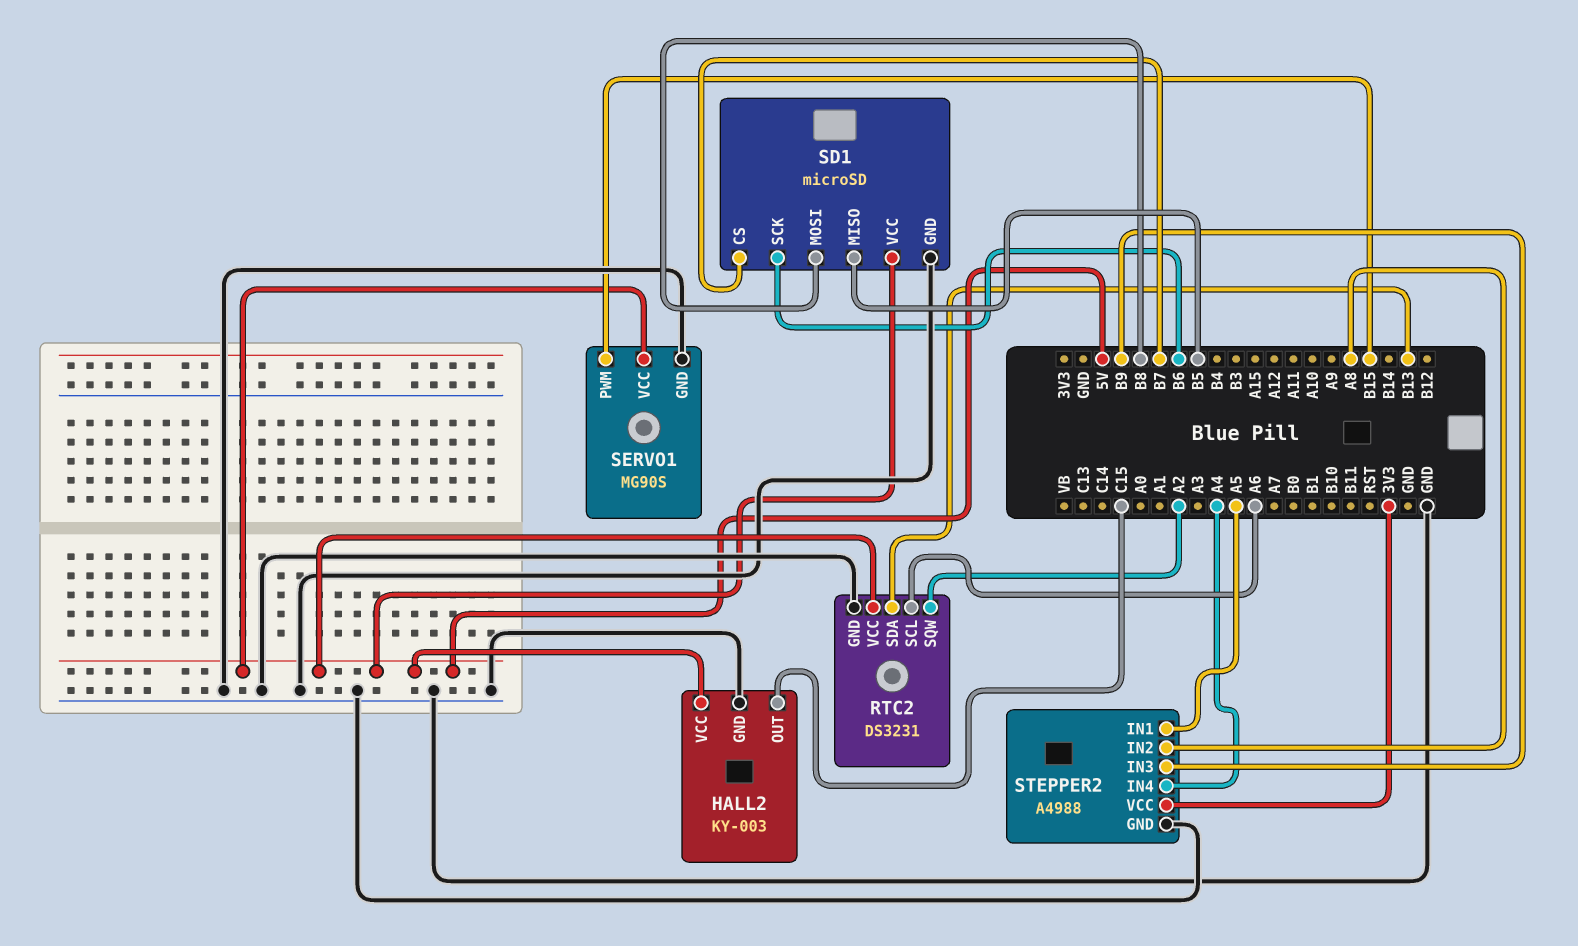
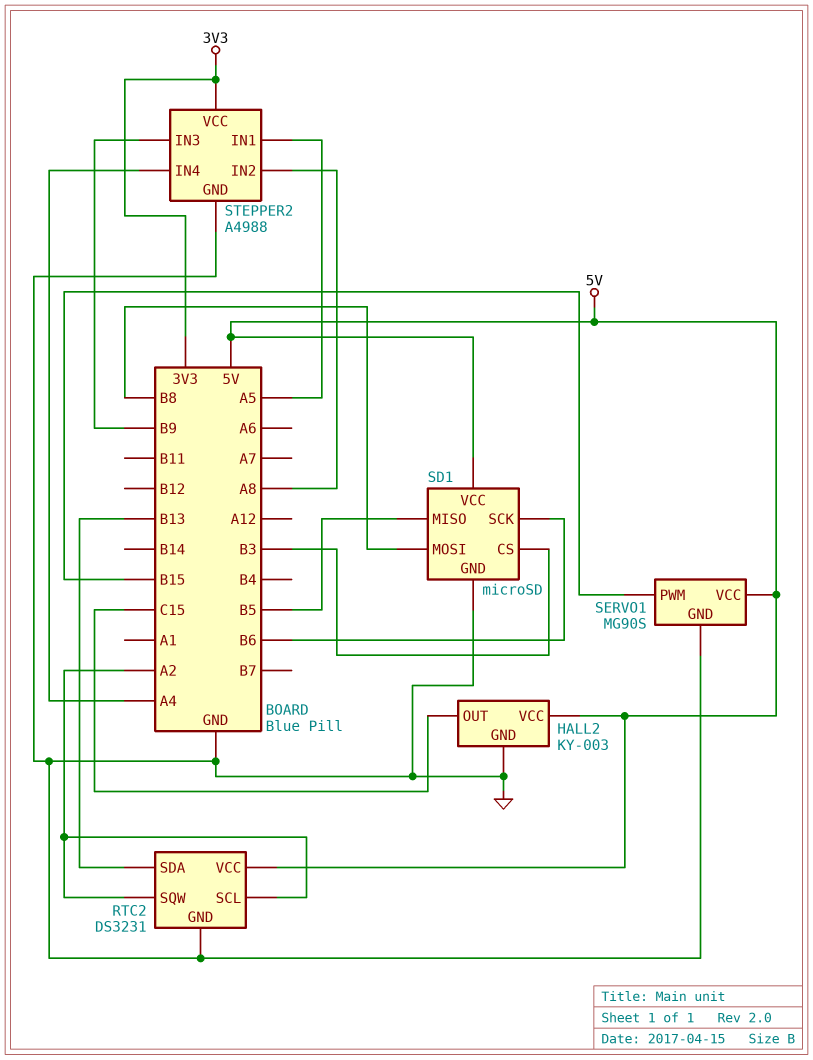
RTC2 pin SCL: A6 -> A2
SD1 pin CS: B7 -> B3

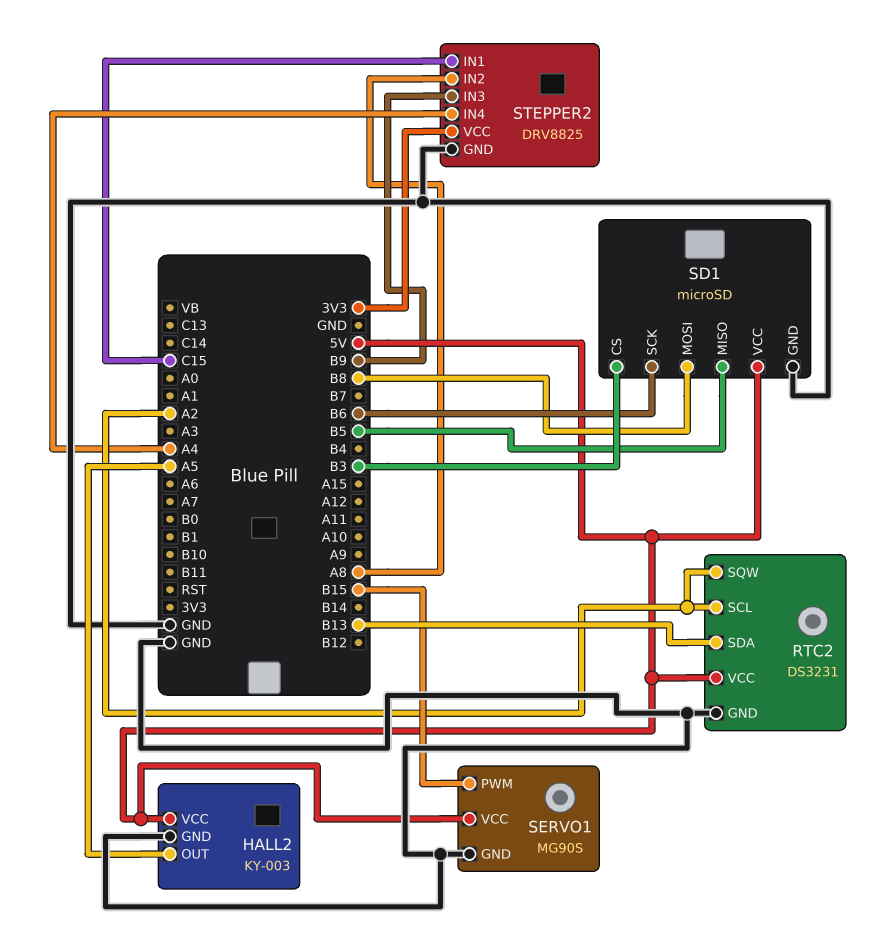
HALL2 pin OUT: C15 -> A5
STEPPER2: A4988 -> DRV8825
STEPPER2 pin IN1: A5 -> C15

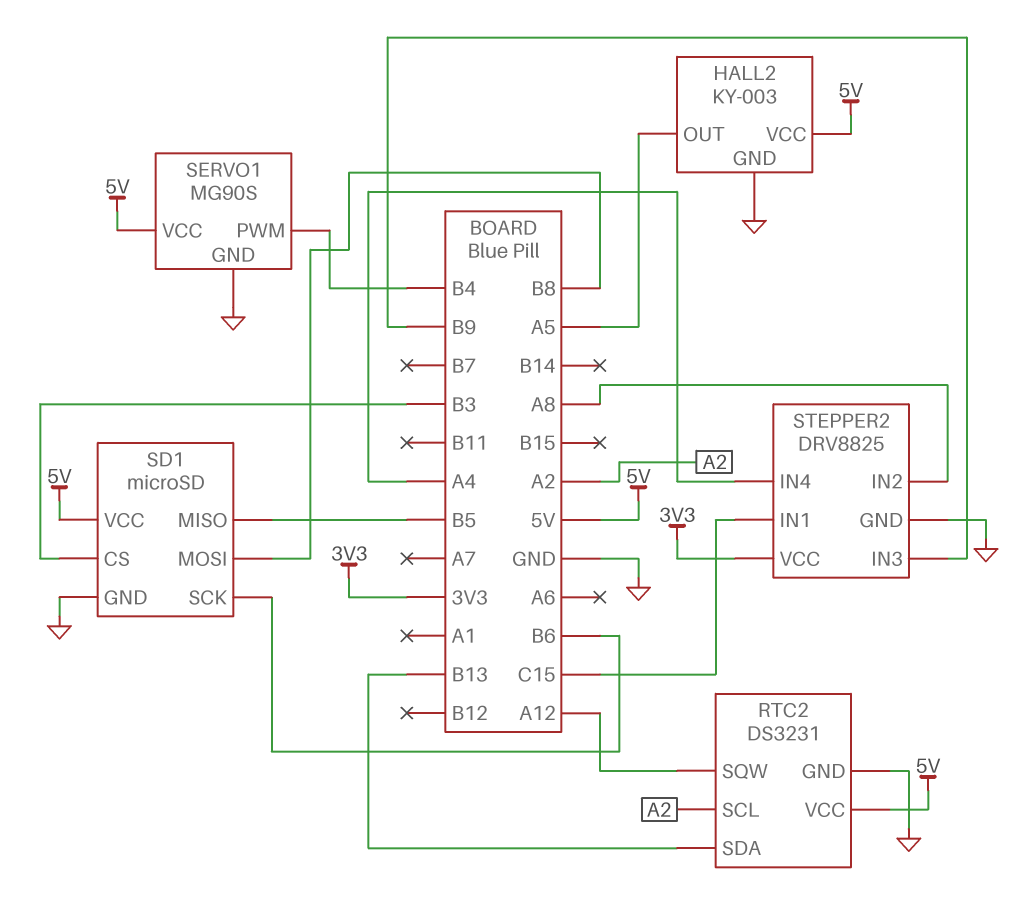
RTC2 pin SQW: A2 -> A12
SERVO1 pin PWM: B15 -> B4

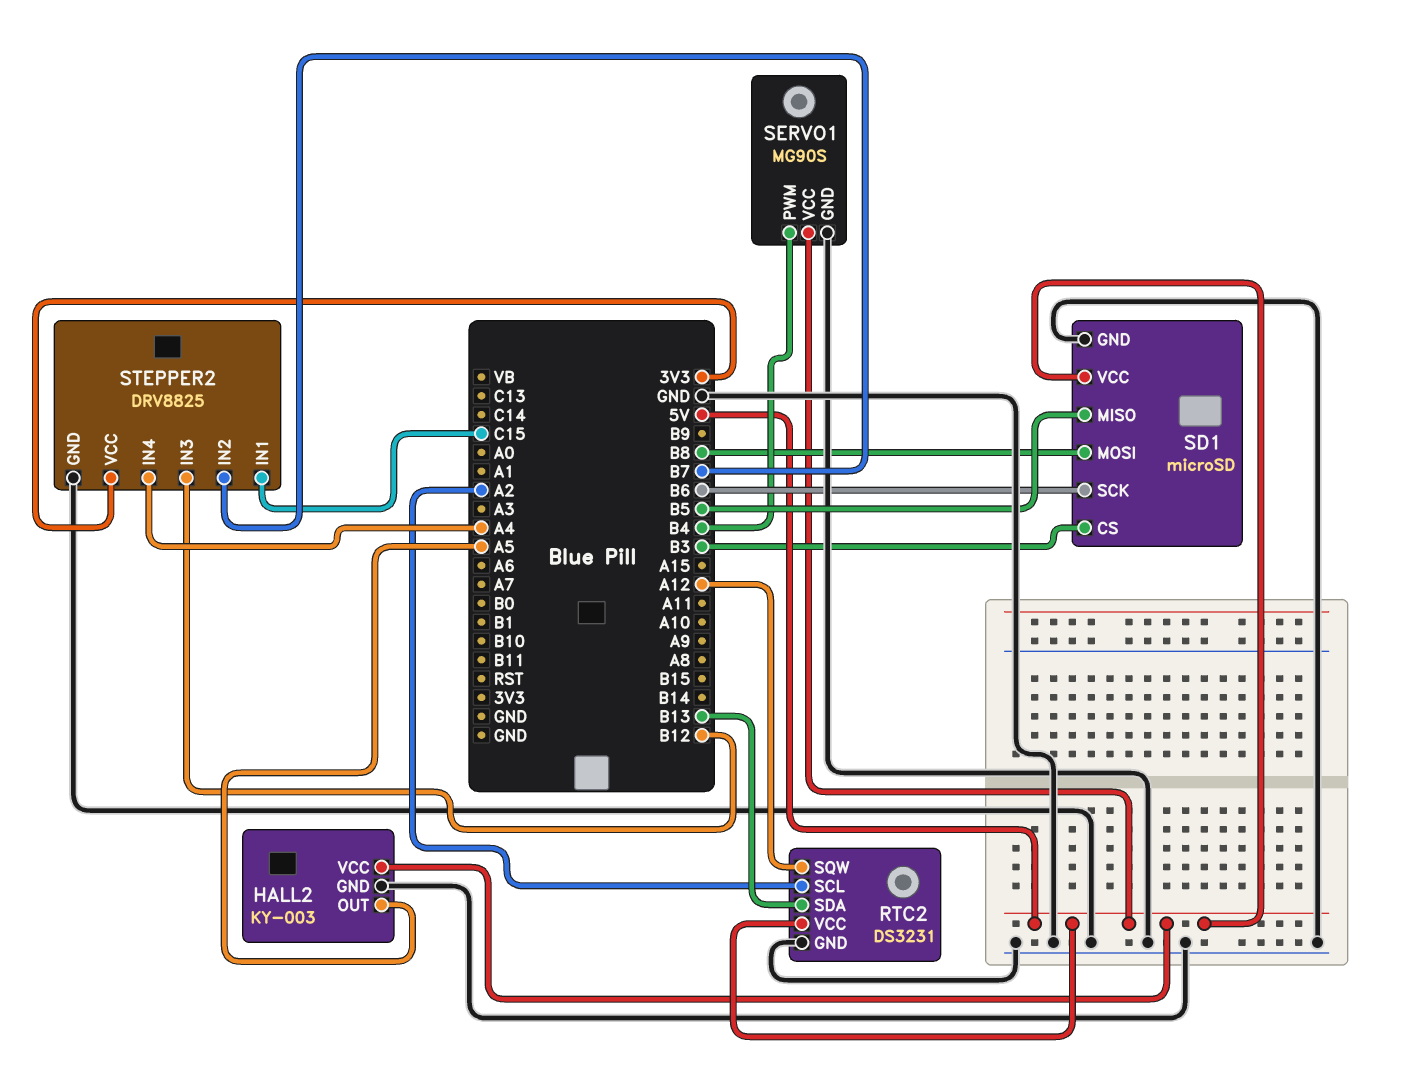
STEPPER2 pin IN2: A8 -> B7
STEPPER2 pin IN3: B9 -> B12

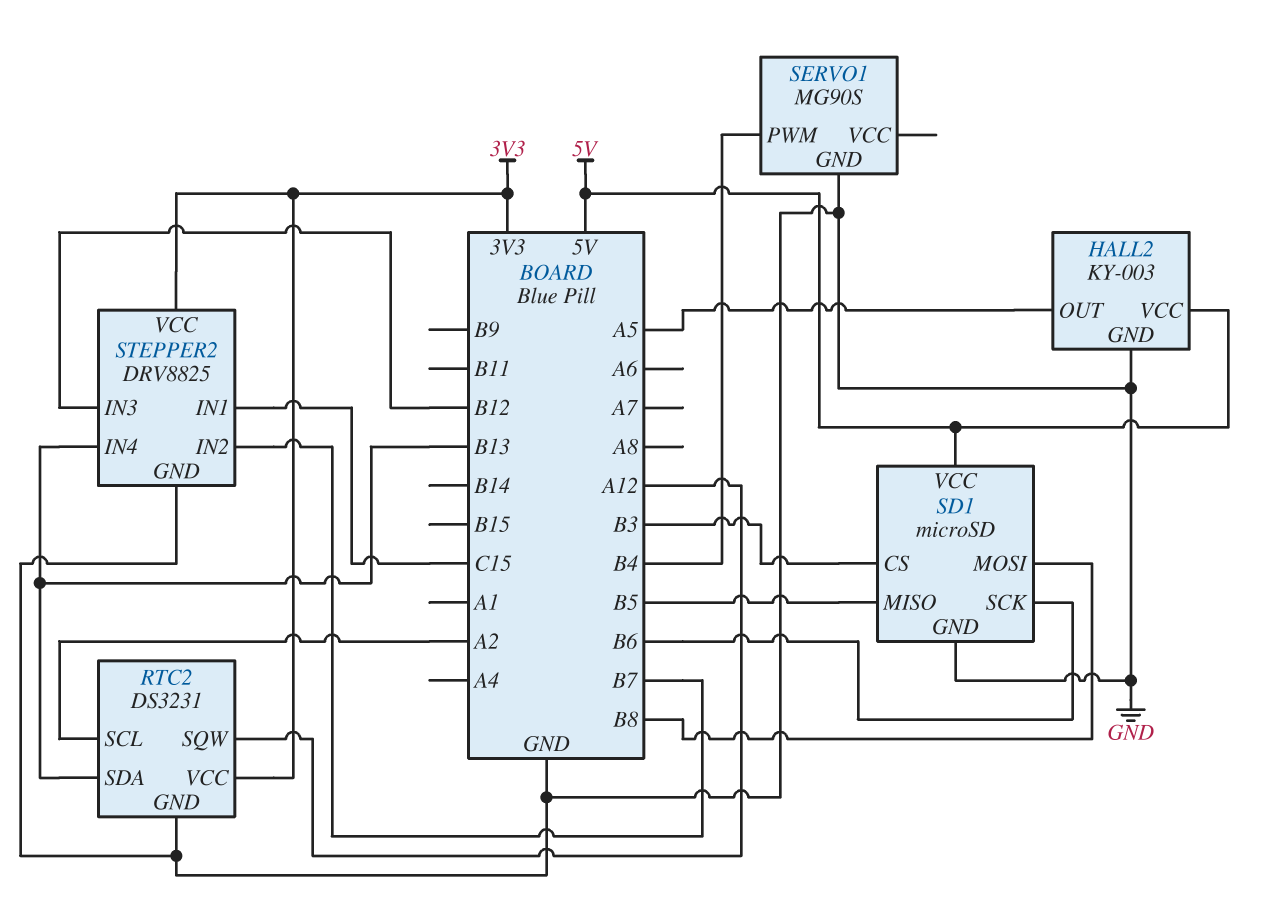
RTC2 pin VCC: 5V -> 3V3
SERVO1 pin VCC: 5V -> none
STEPPER2 pin IN4: A4 -> B13

